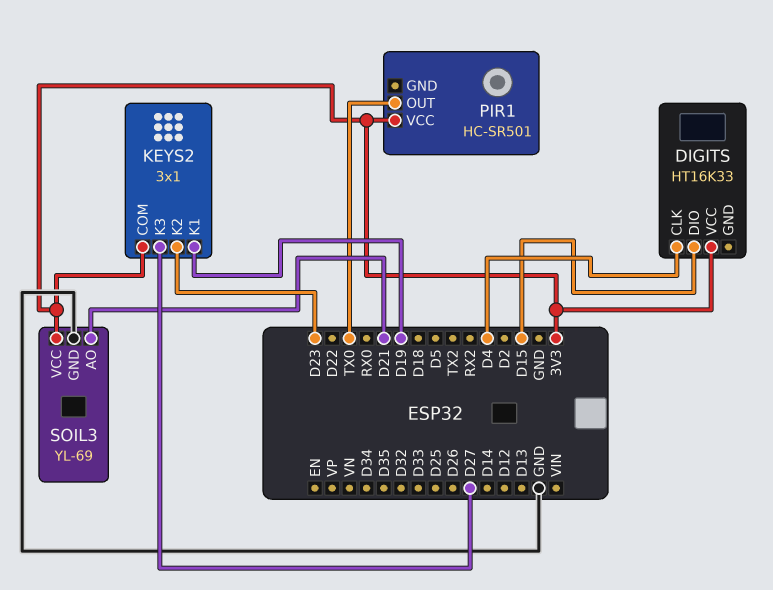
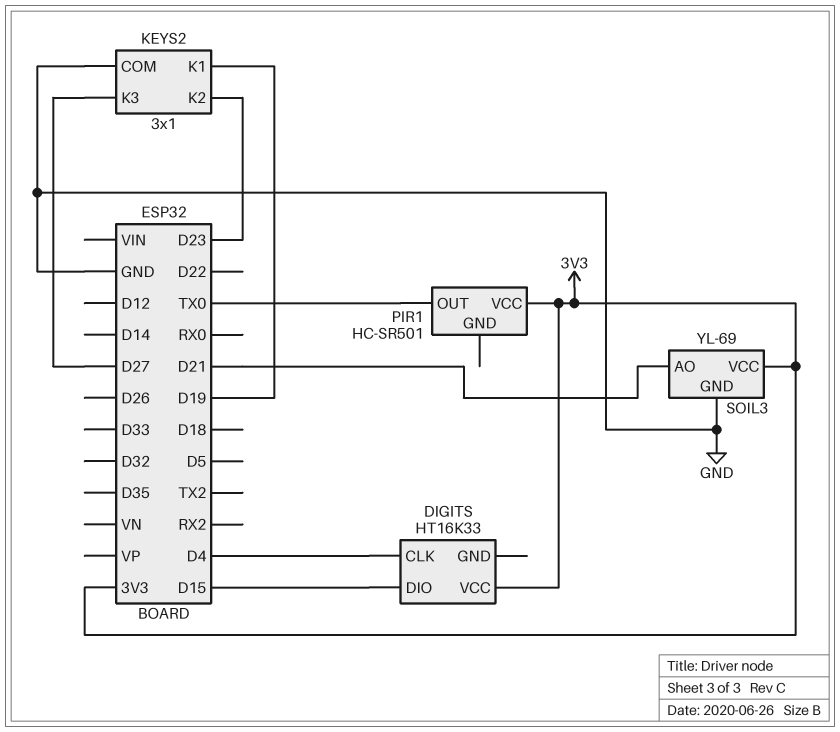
KEYS2 pin COM: 3V3 -> GND

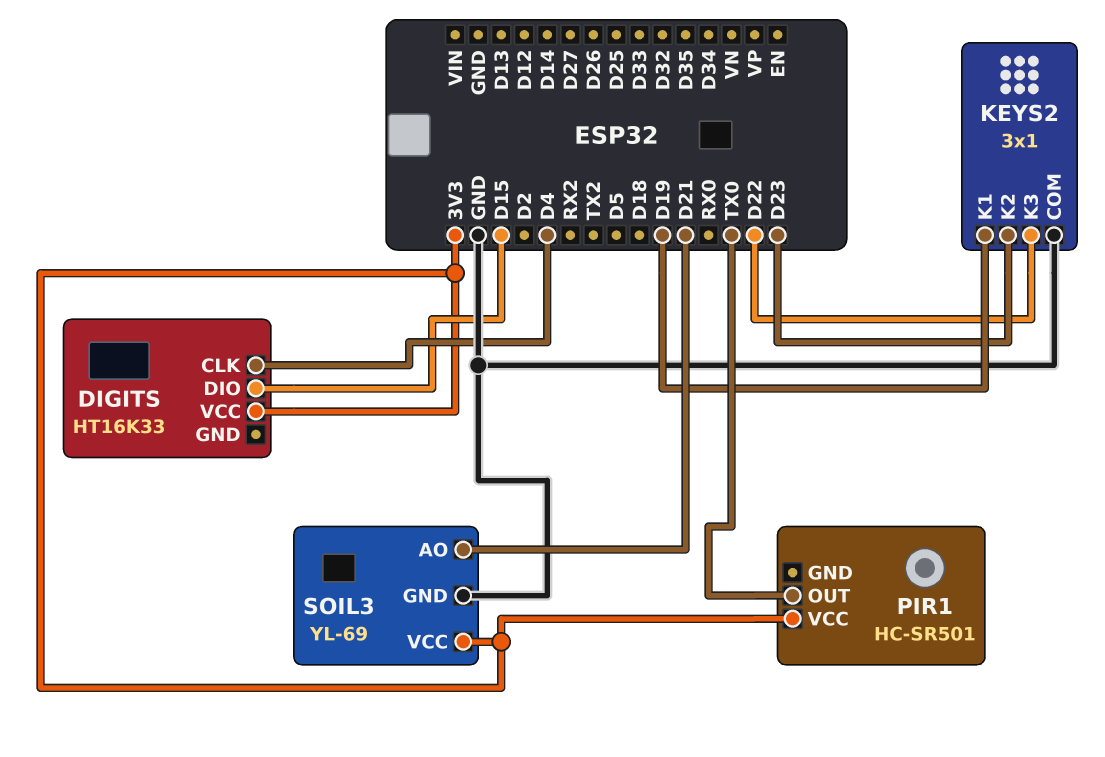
KEYS2 pin K3: D27 -> D22

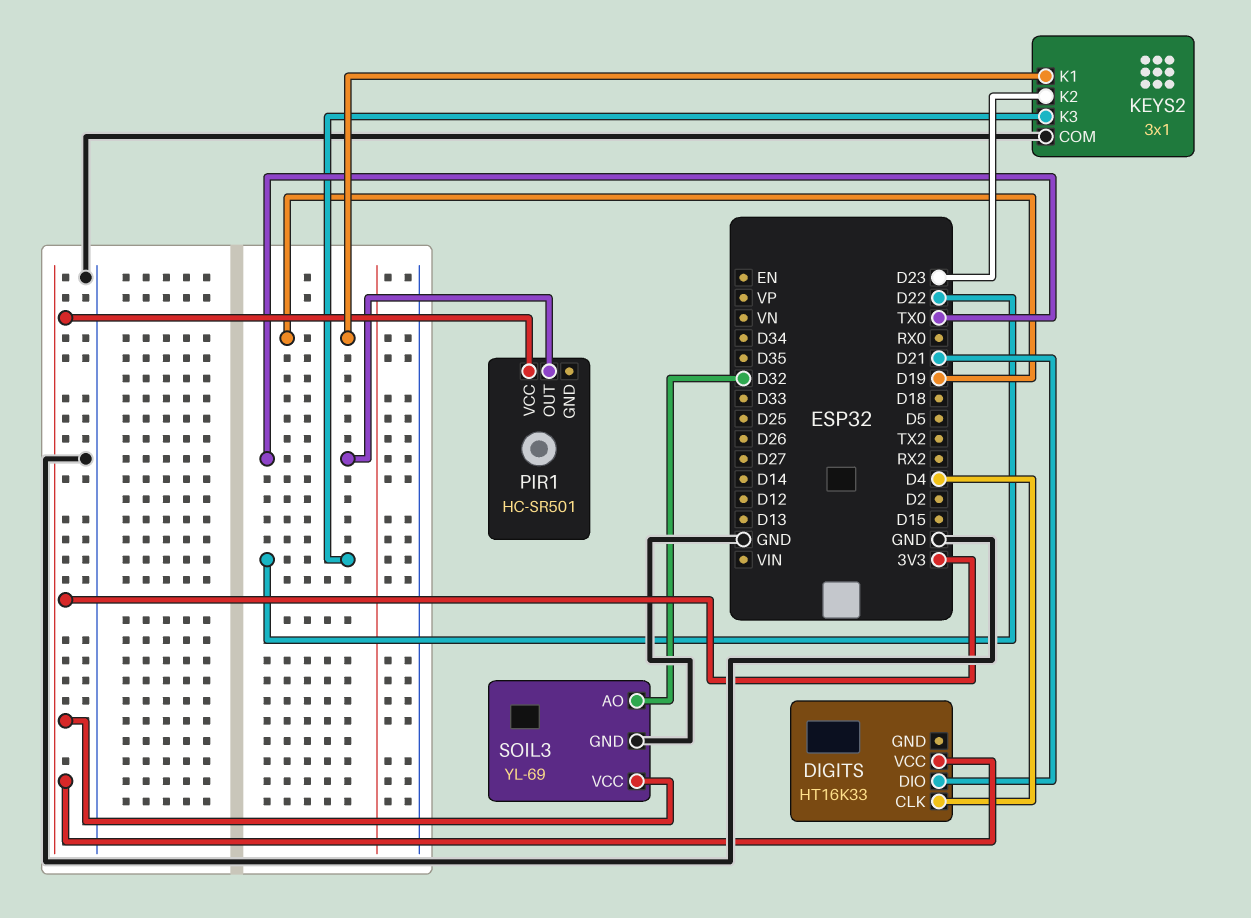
DIGITS pin DIO: D15 -> D21
SOIL3 pin AO: D21 -> D32

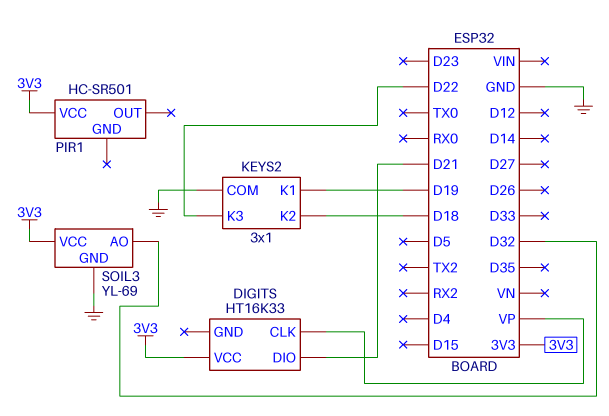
DIGITS pin CLK: D4 -> VP
KEYS2 pin K2: D23 -> D18
PIR1 pin OUT: TX0 -> none

